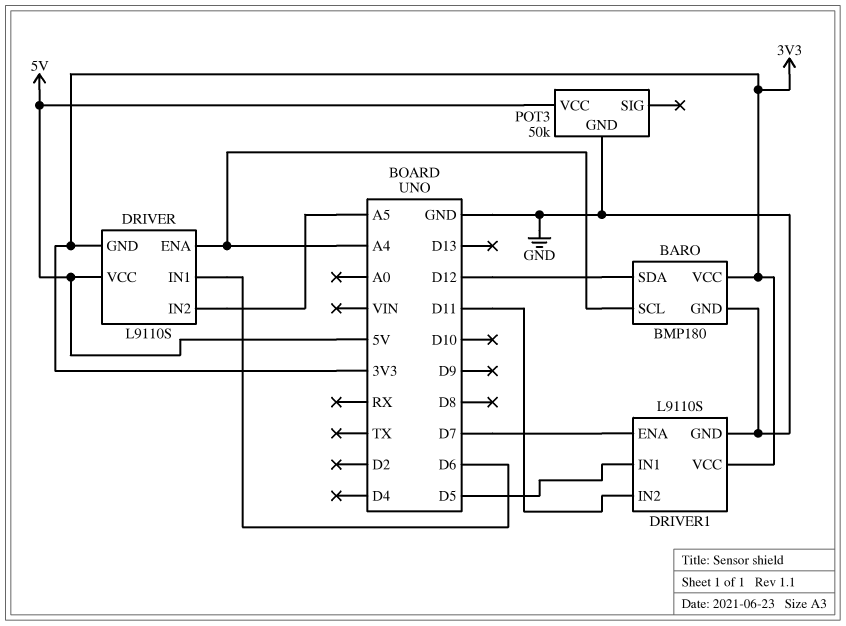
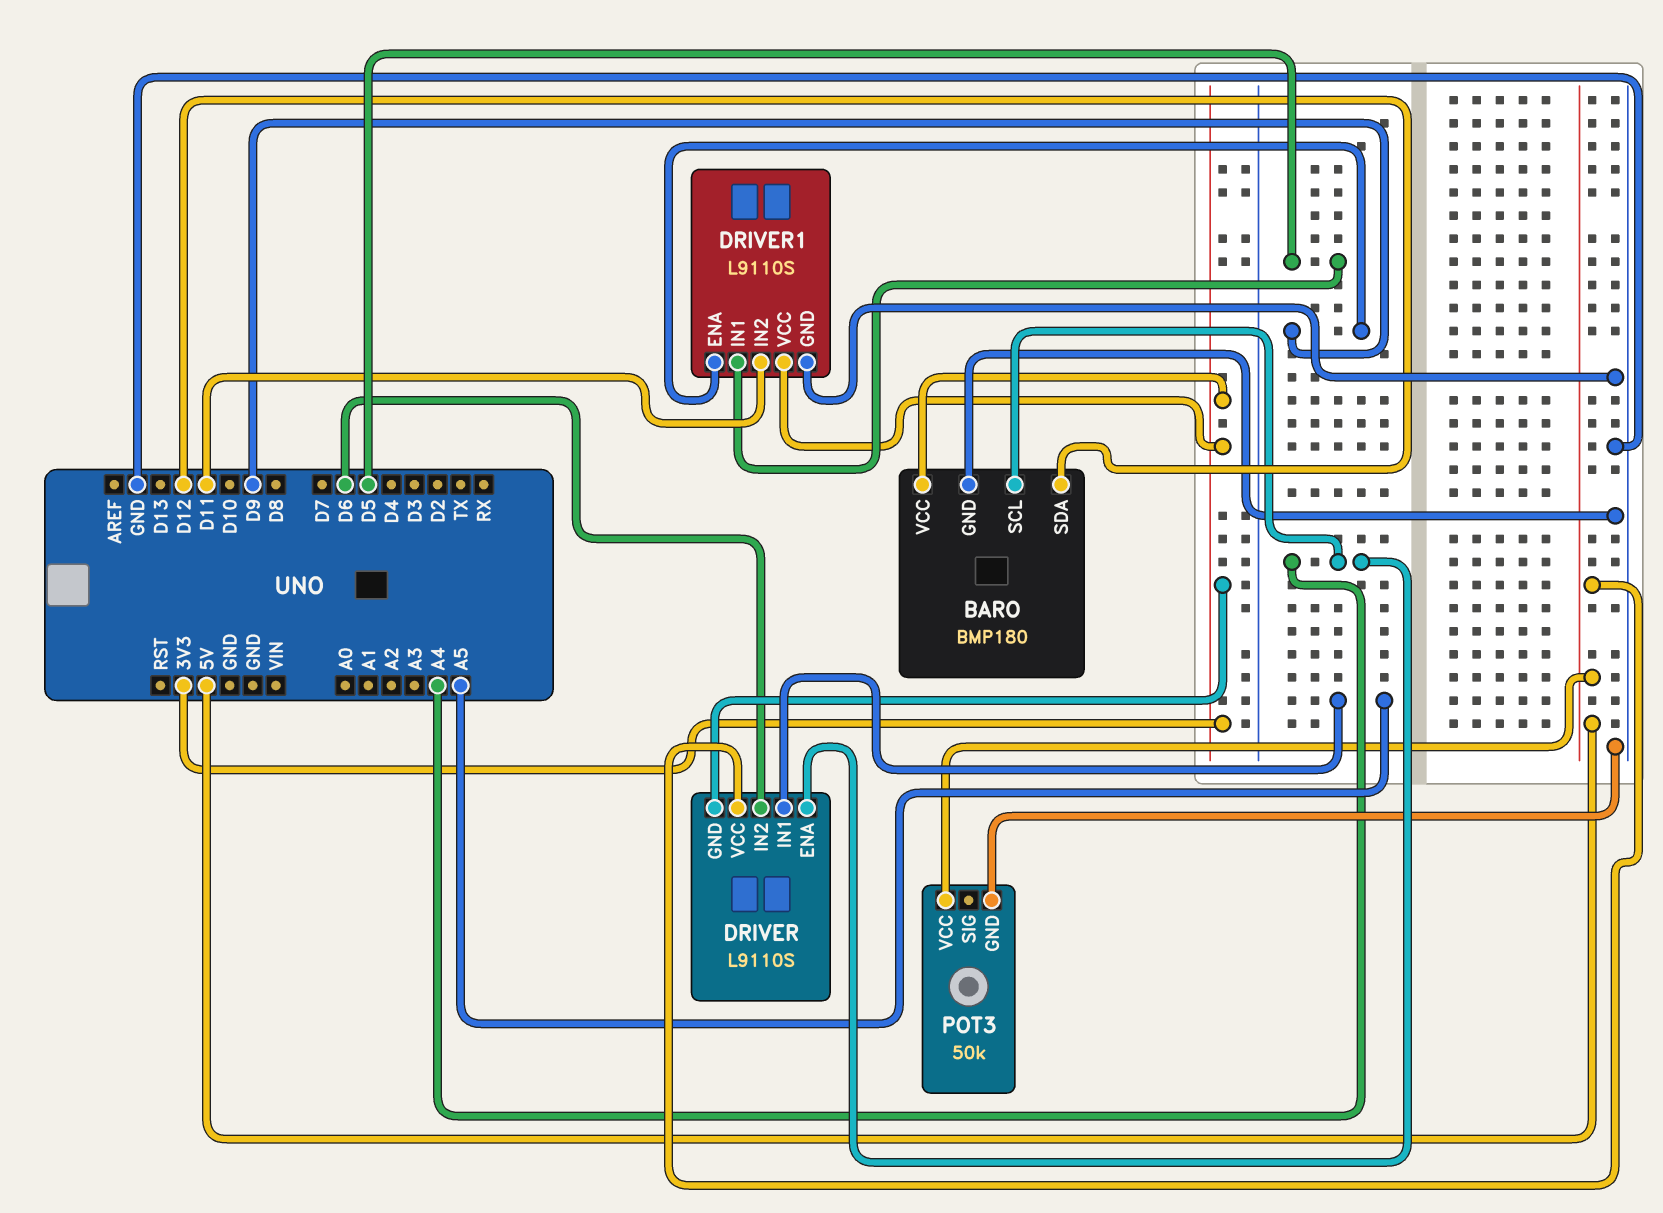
DRIVER pin IN1: D6 -> A5
DRIVER pin IN2: A5 -> D6
DRIVER1 pin ENA: D7 -> D9

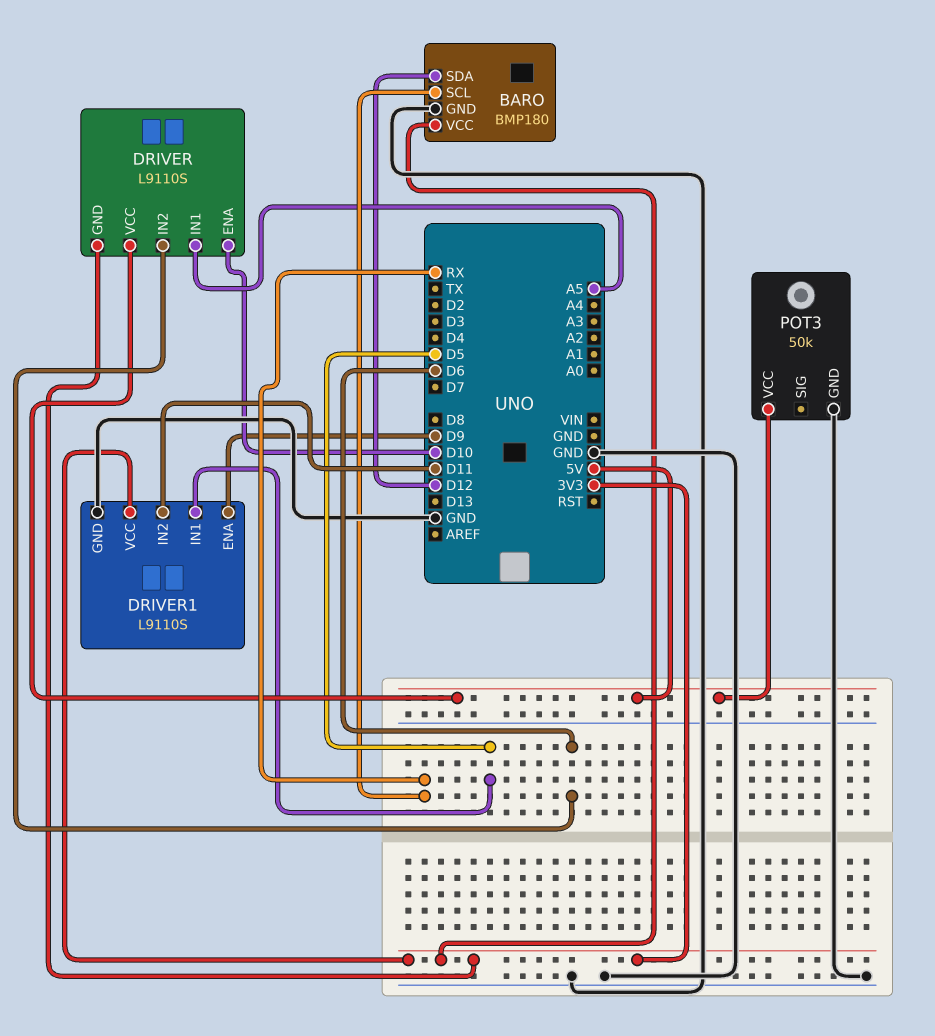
BARO pin SCL: A4 -> RX
DRIVER pin ENA: A4 -> D10

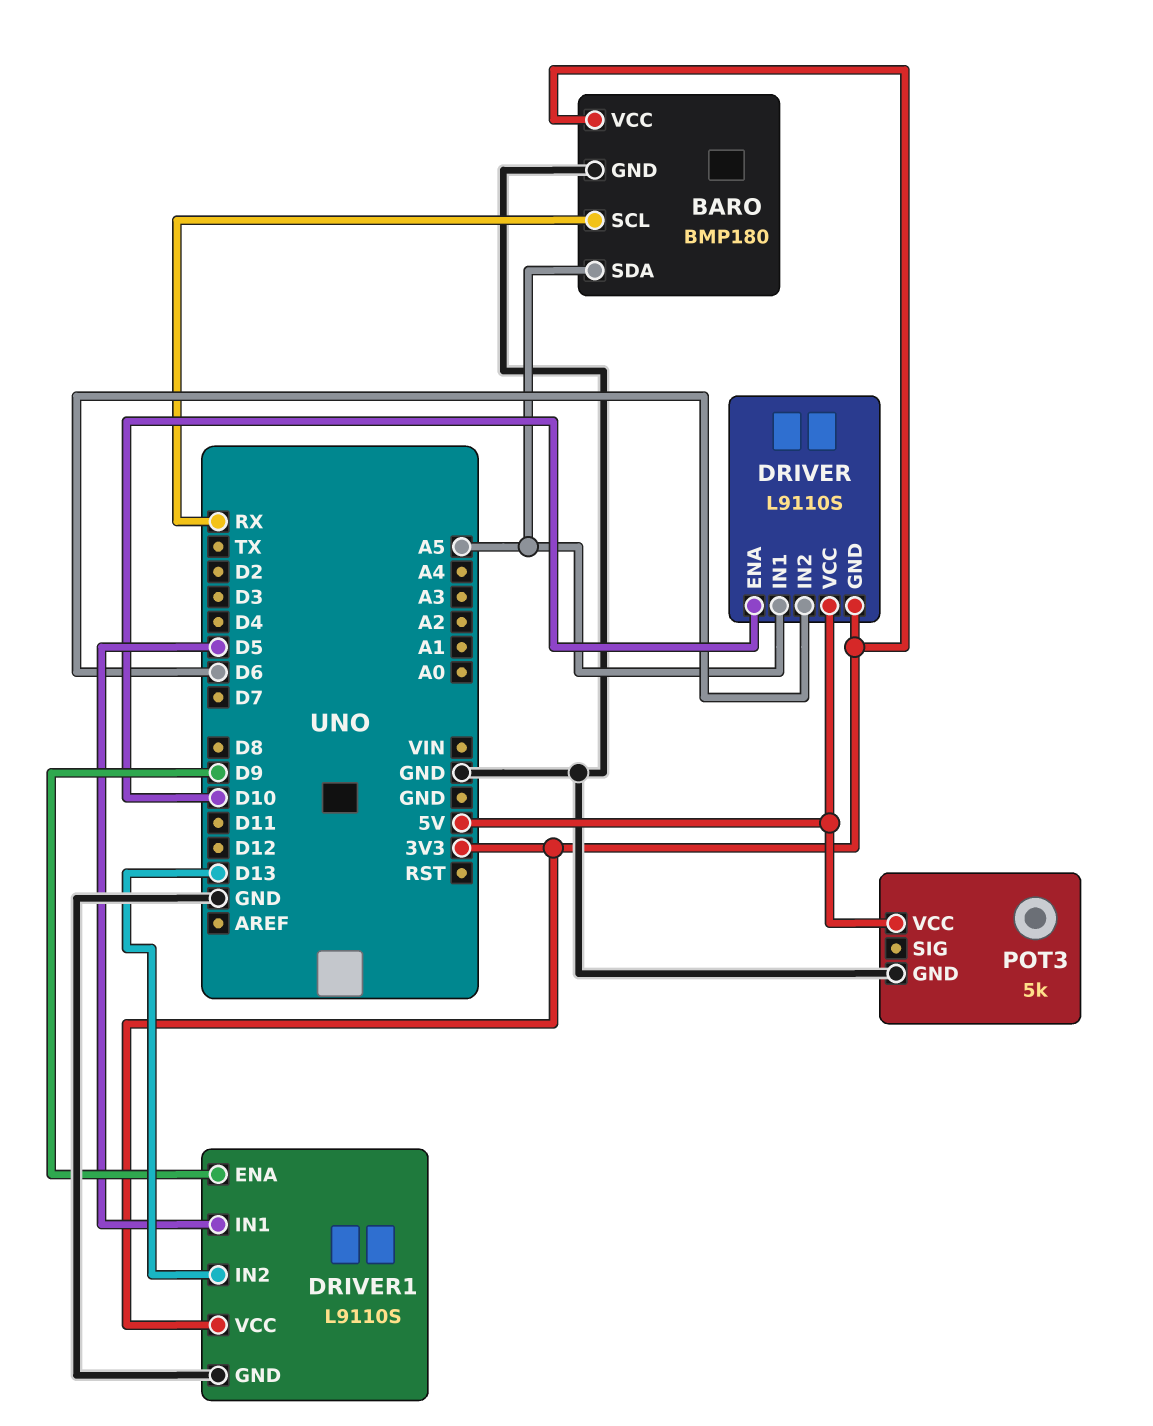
BARO pin SDA: D12 -> A5
DRIVER1 pin IN2: D11 -> D13
POT3: 50k -> 5k

